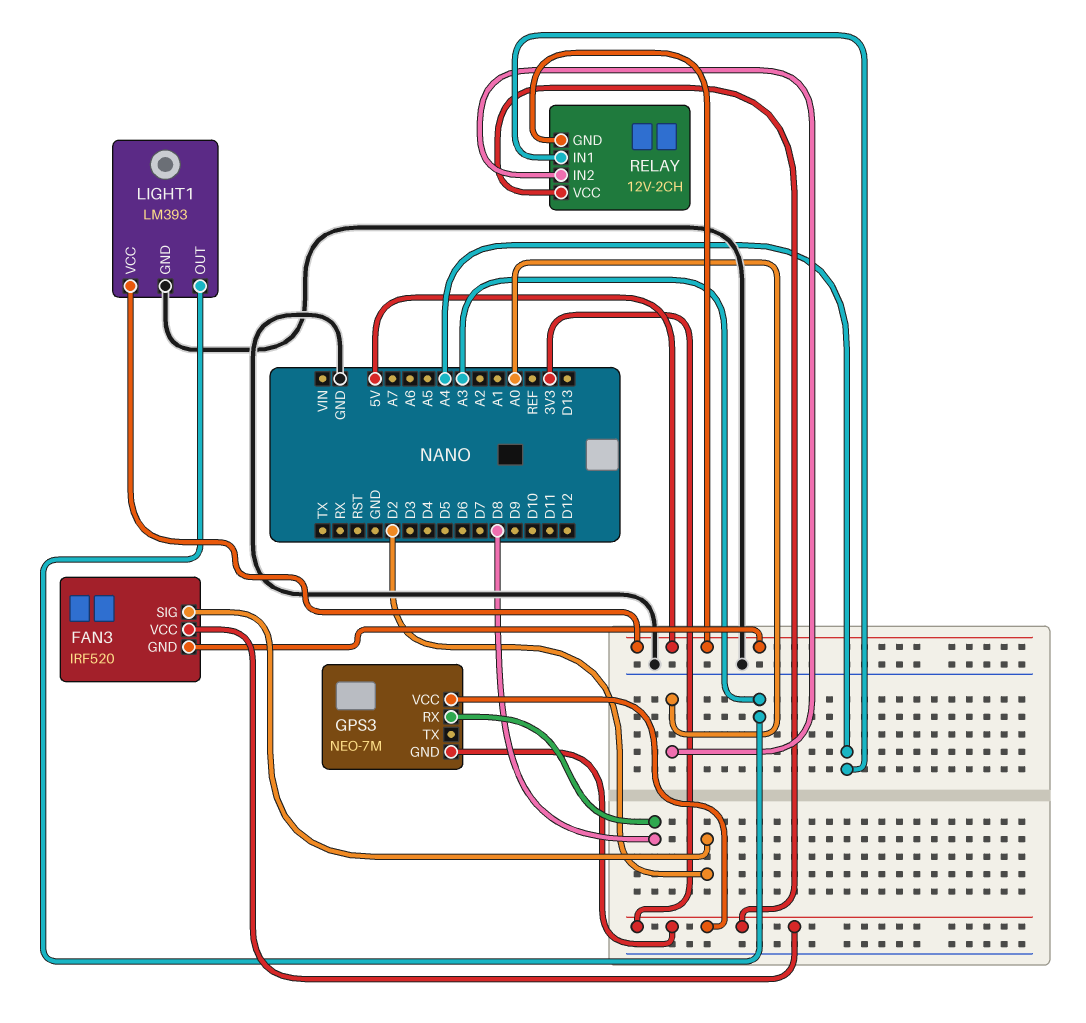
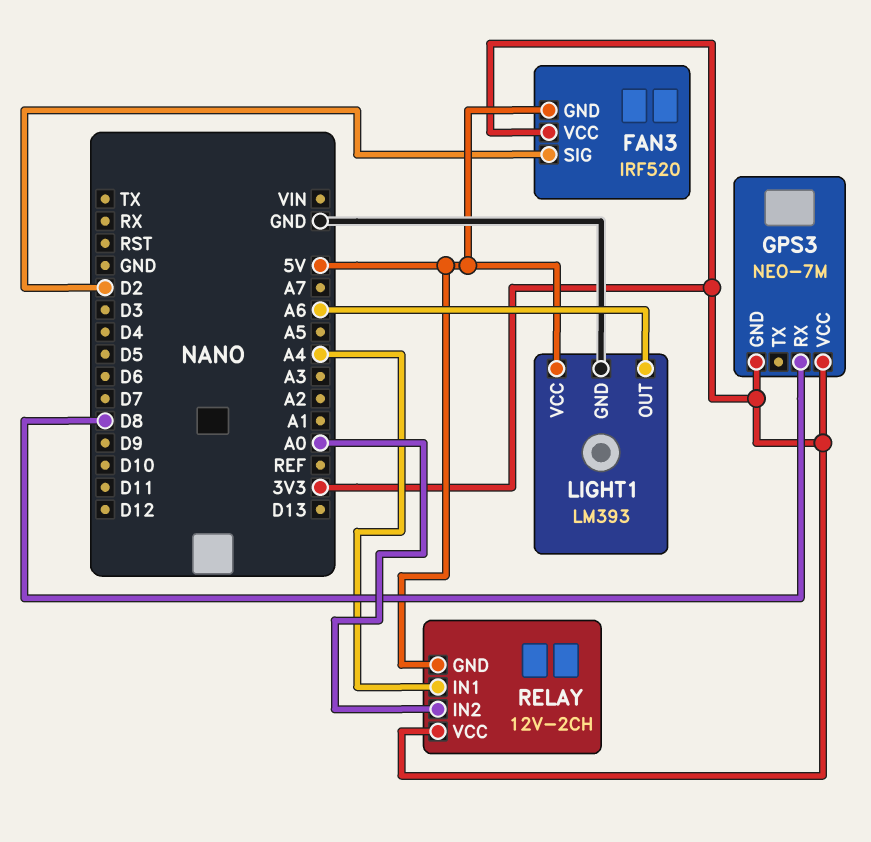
LIGHT1 pin OUT: A3 -> A6

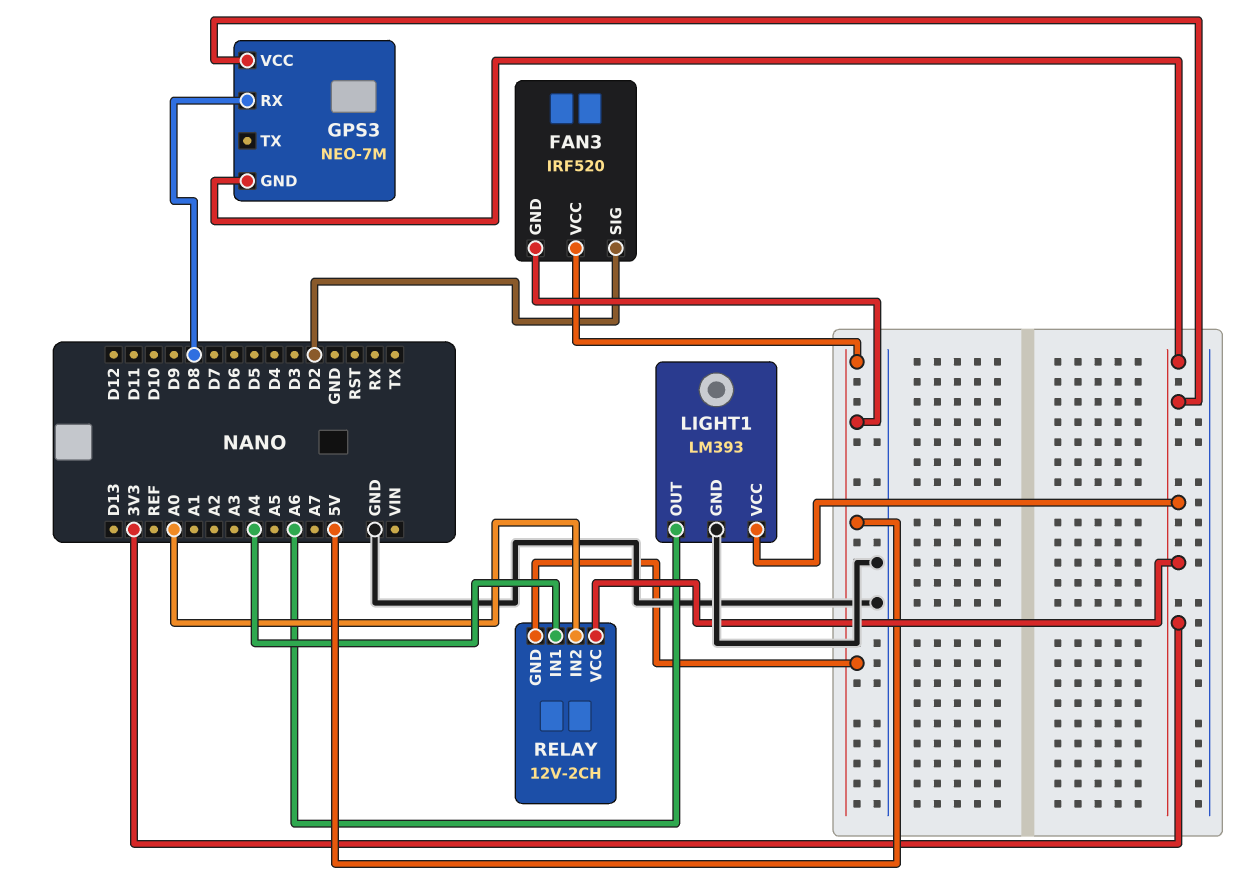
FAN3 pin VCC: 3V3 -> 5V
LIGHT1 pin VCC: 5V -> 3V3

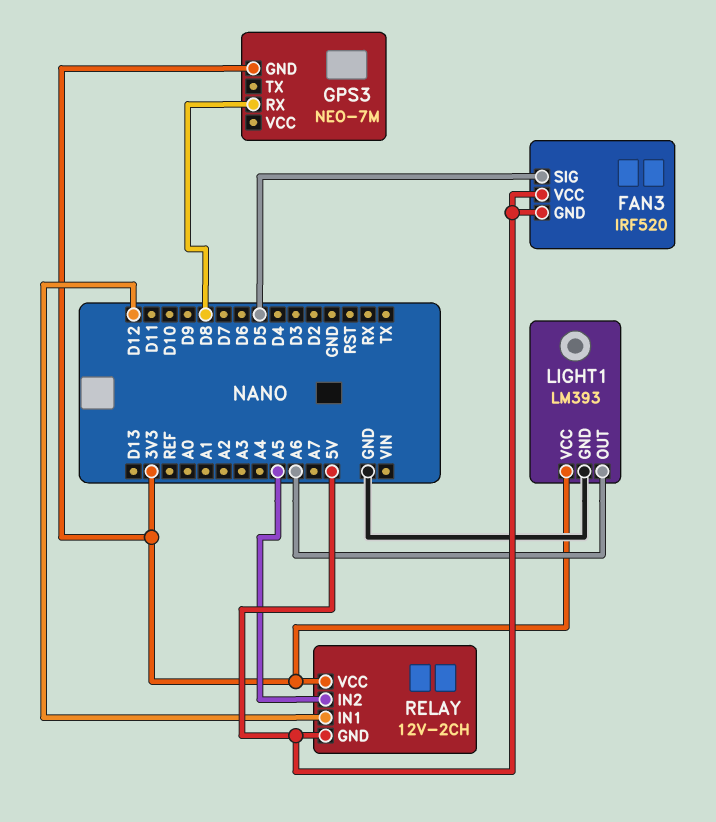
FAN3 pin SIG: D2 -> D5
GPS3 pin VCC: 3V3 -> none
RELAY pin IN1: A4 -> D12
RELAY pin IN2: A0 -> A5

